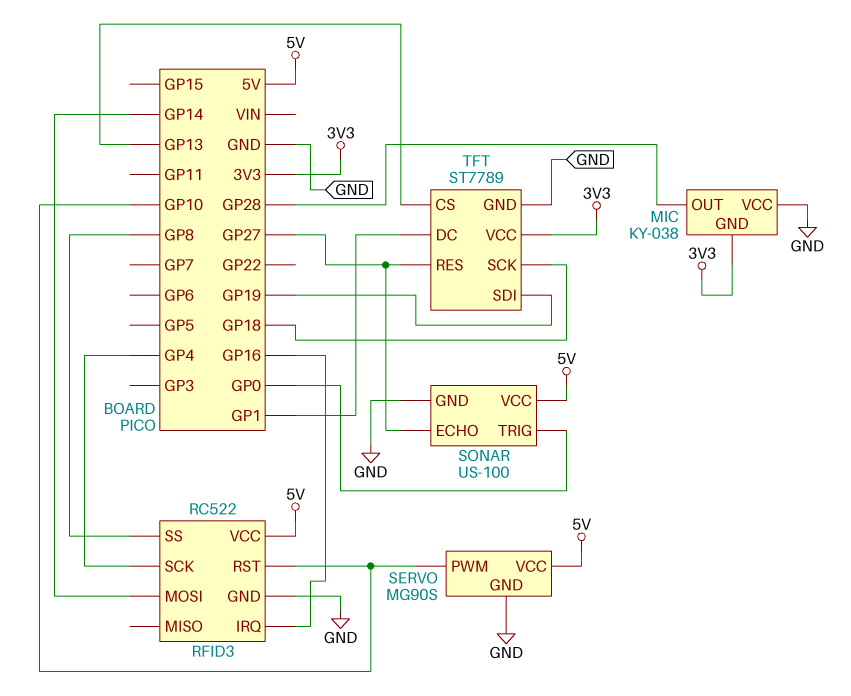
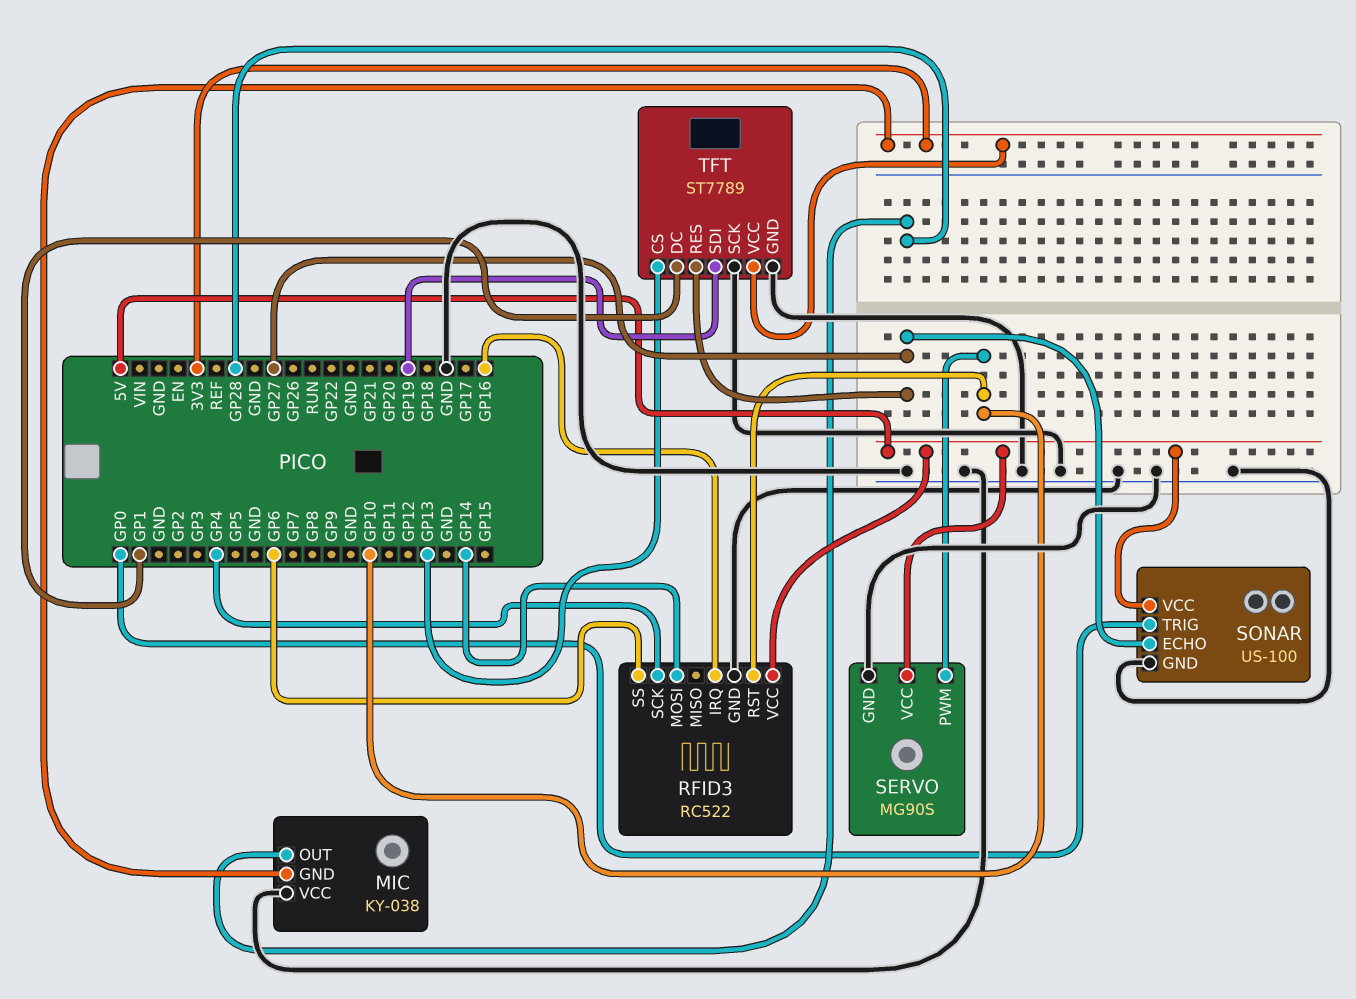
RFID3 pin SS: GP8 -> GP6
TFT pin SCK: GP18 -> GND

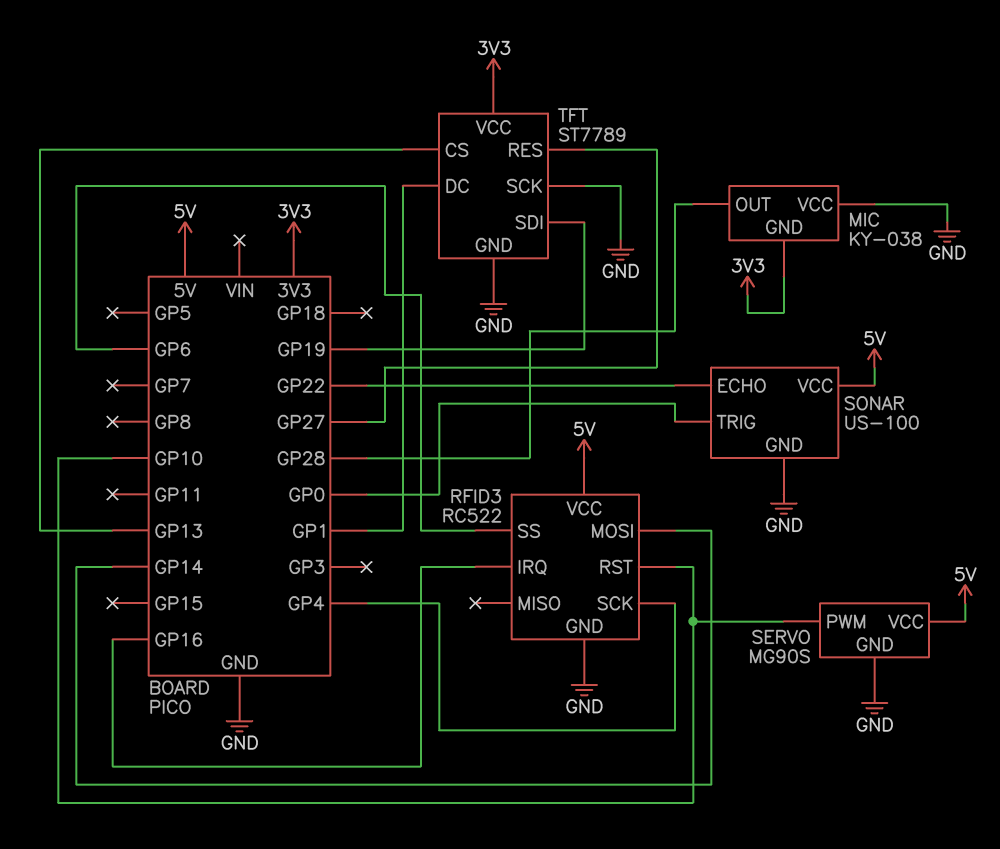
SONAR pin ECHO: GP27 -> GP22

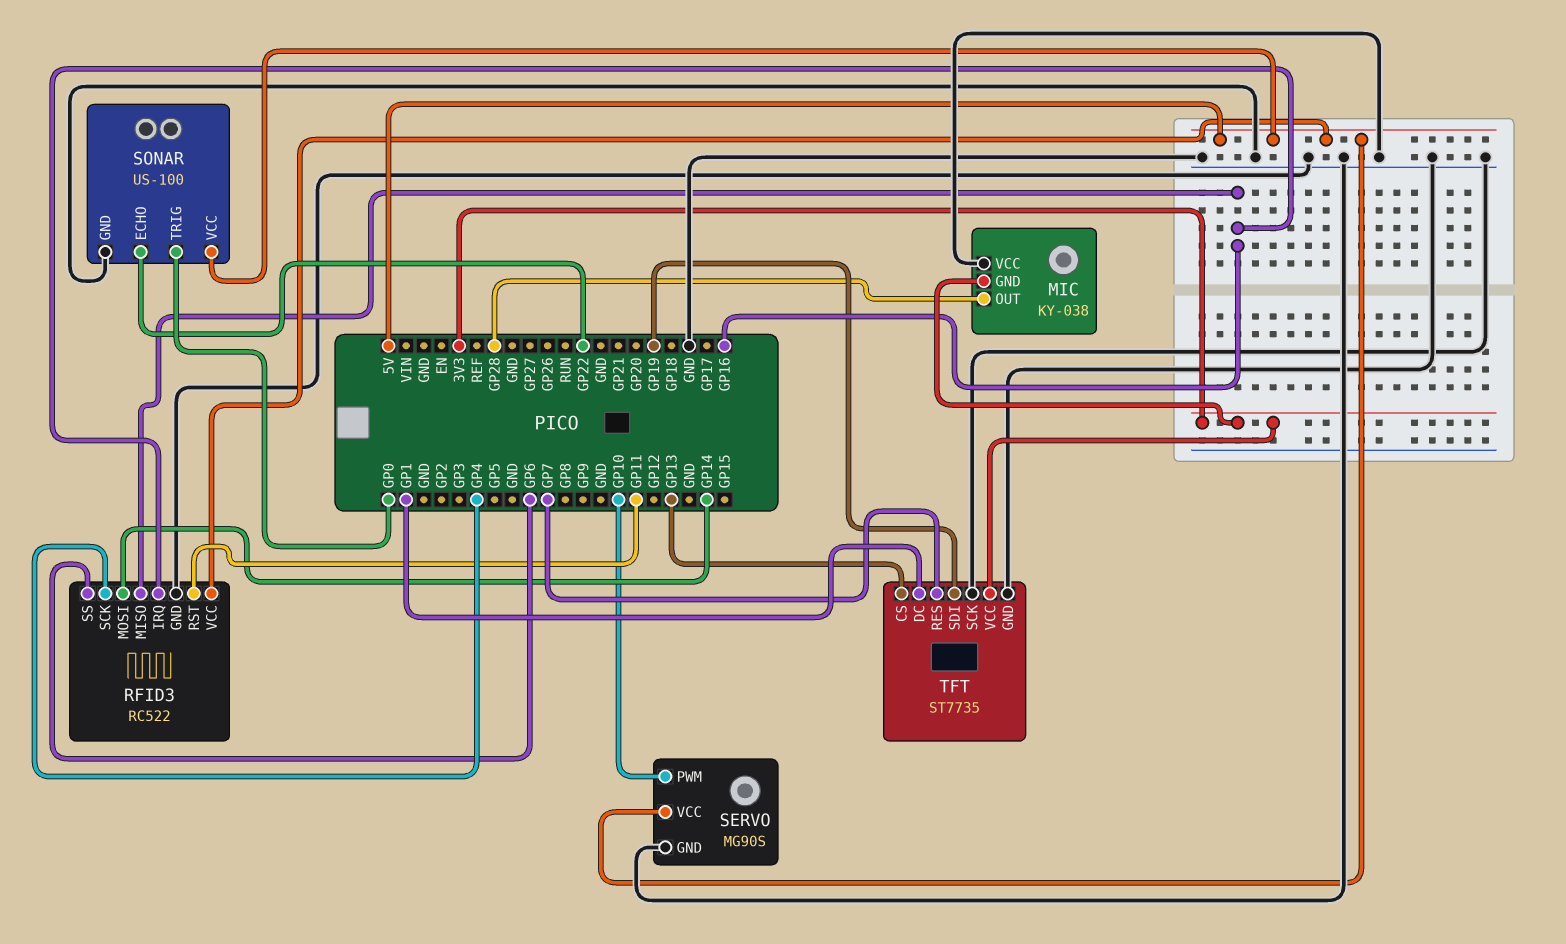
RFID3 pin MISO: none -> GP16
RFID3 pin RST: GP10 -> GP11
TFT: ST7789 -> ST7735
TFT pin RES: GP27 -> GP7

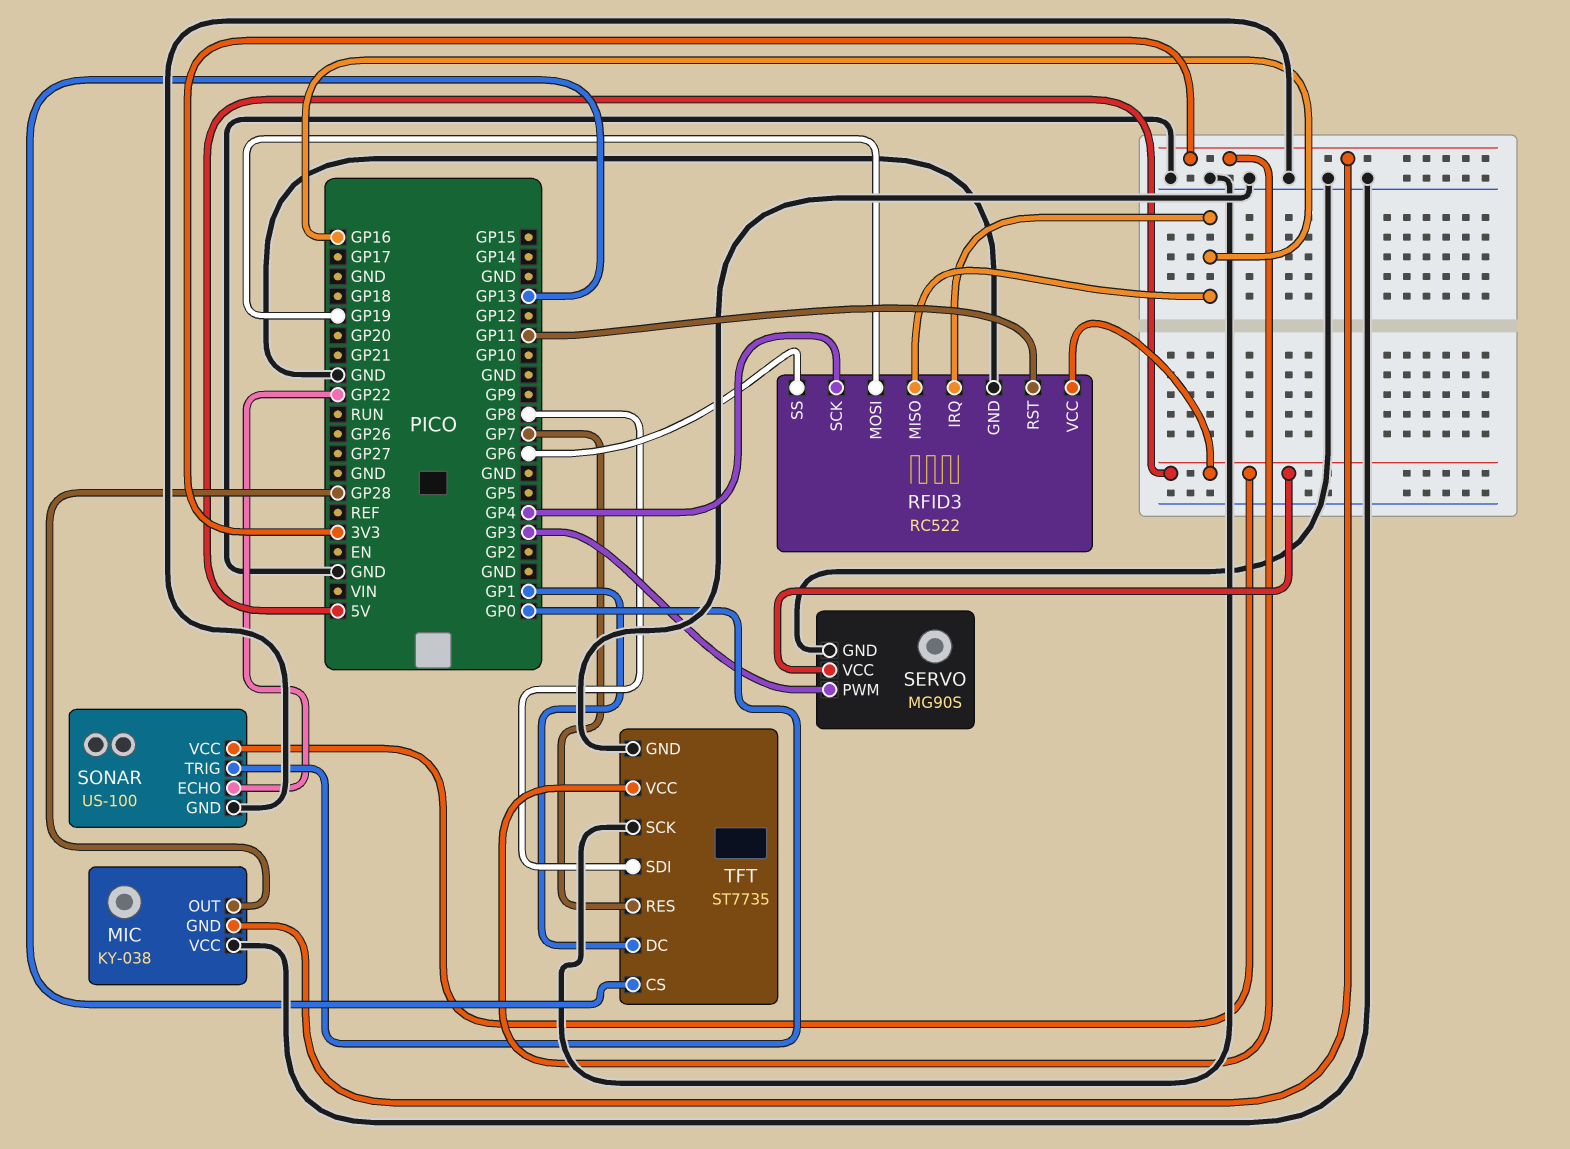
RFID3 pin MOSI: GP14 -> GP19
SERVO pin PWM: GP10 -> GP3
TFT pin SDI: GP19 -> GP8

